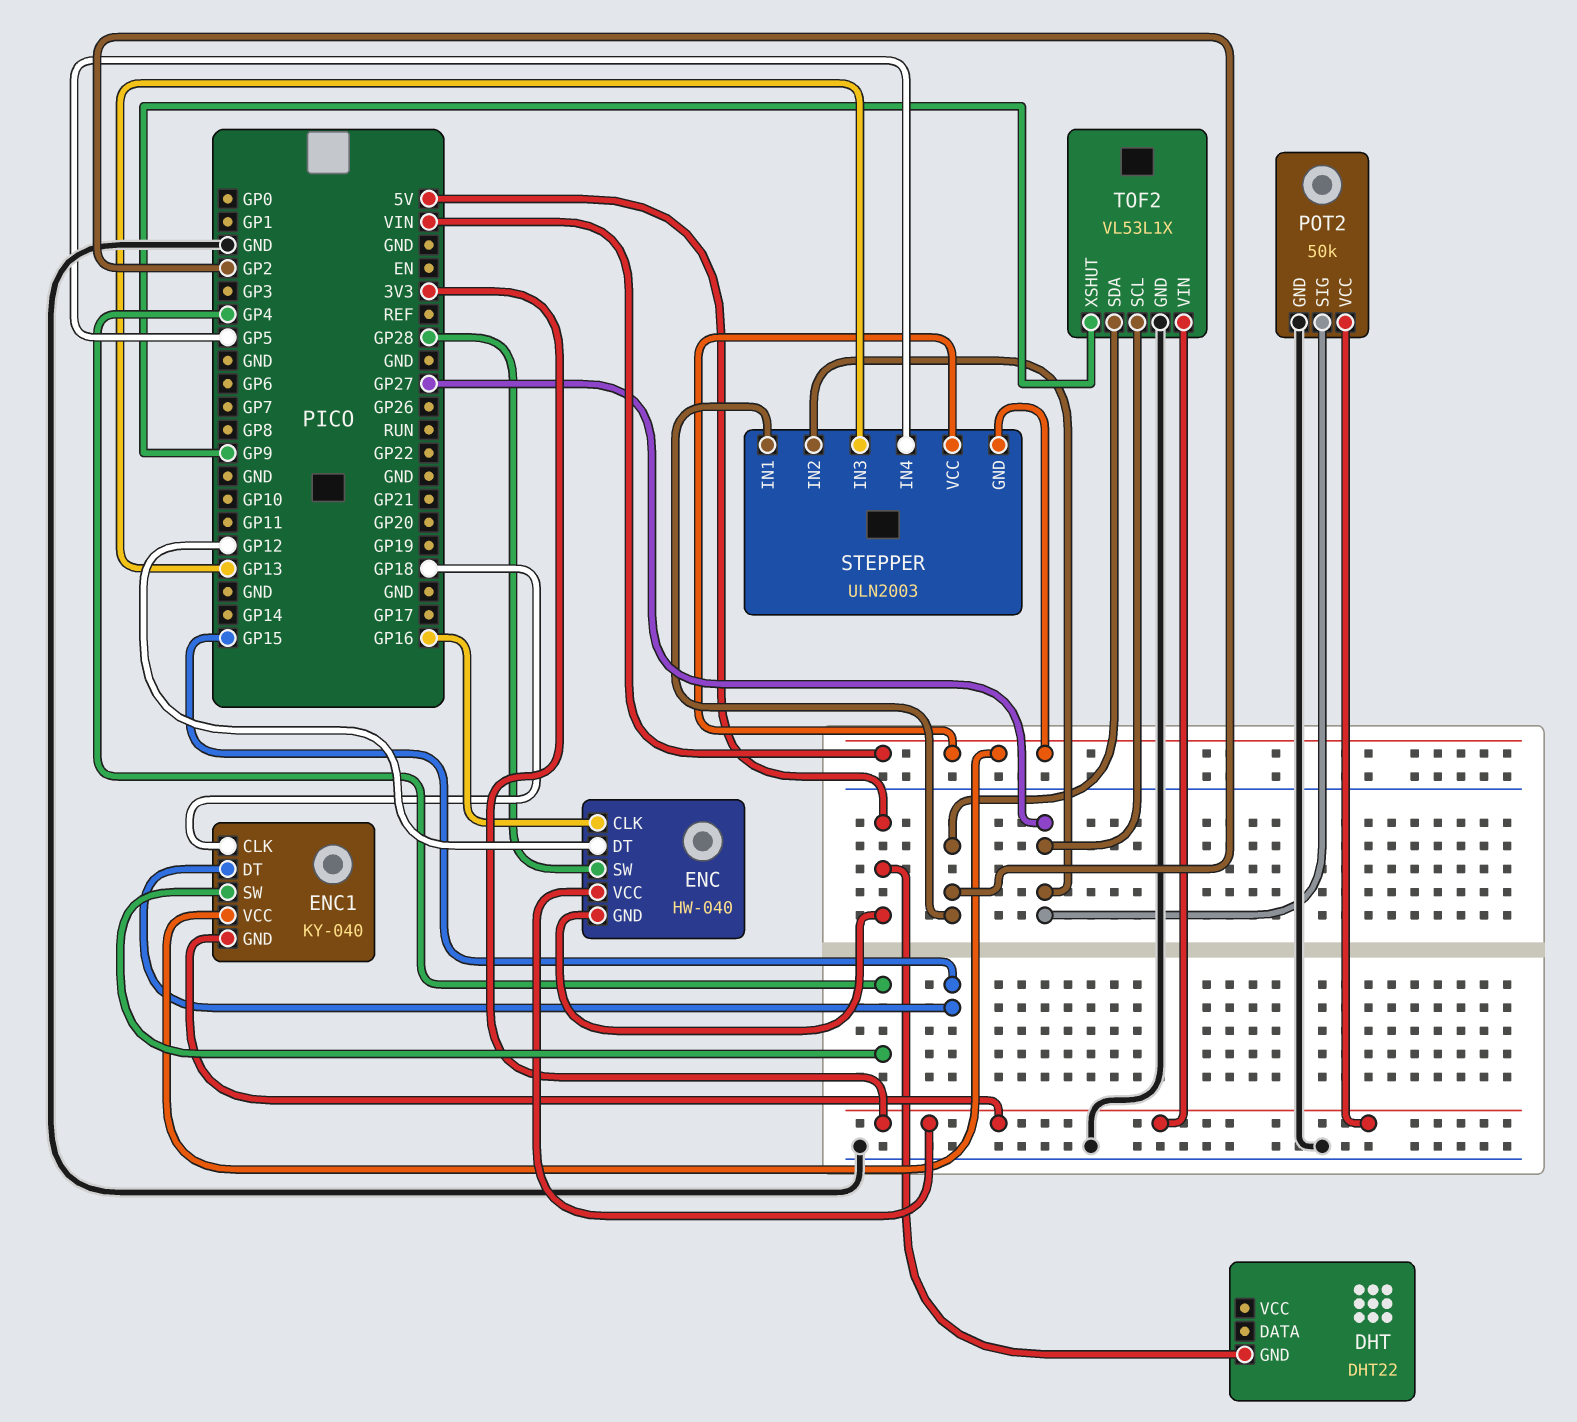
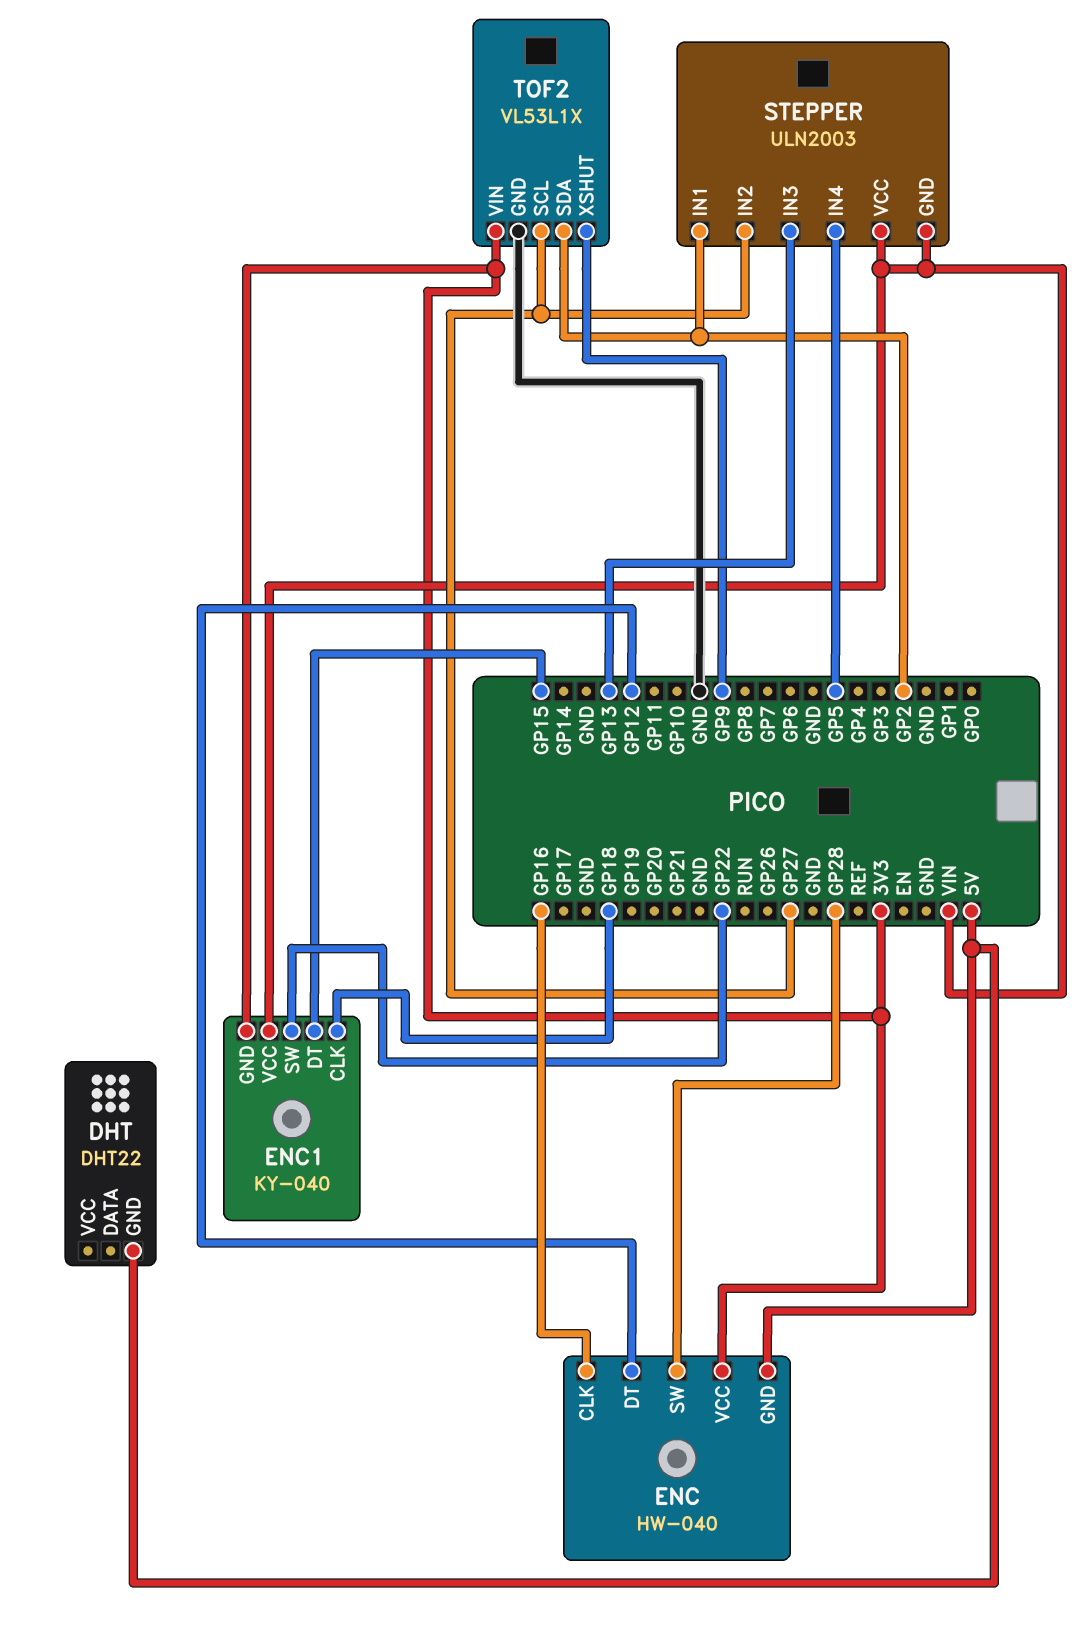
ENC1 pin SW: GP4 -> GP22
POT2: 50k -> none
POT2 pin GND: GND -> none
POT2 pin SIG: GP27 -> none
POT2 pin VCC: 3V3 -> none

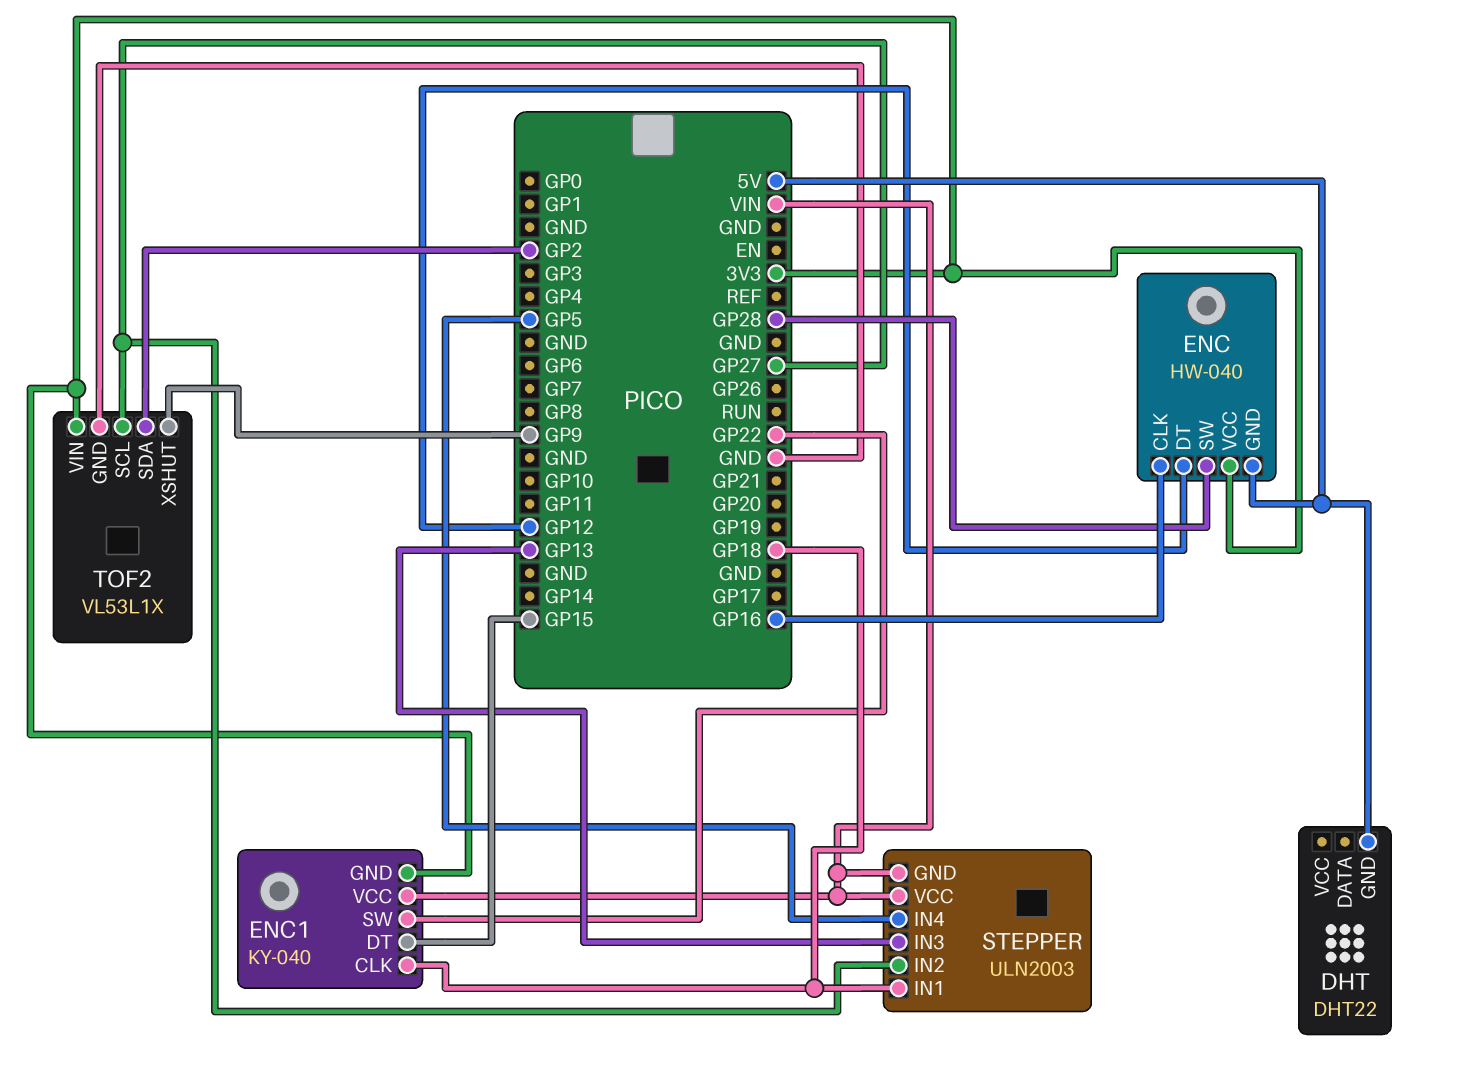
STEPPER pin IN1: GP2 -> GP18

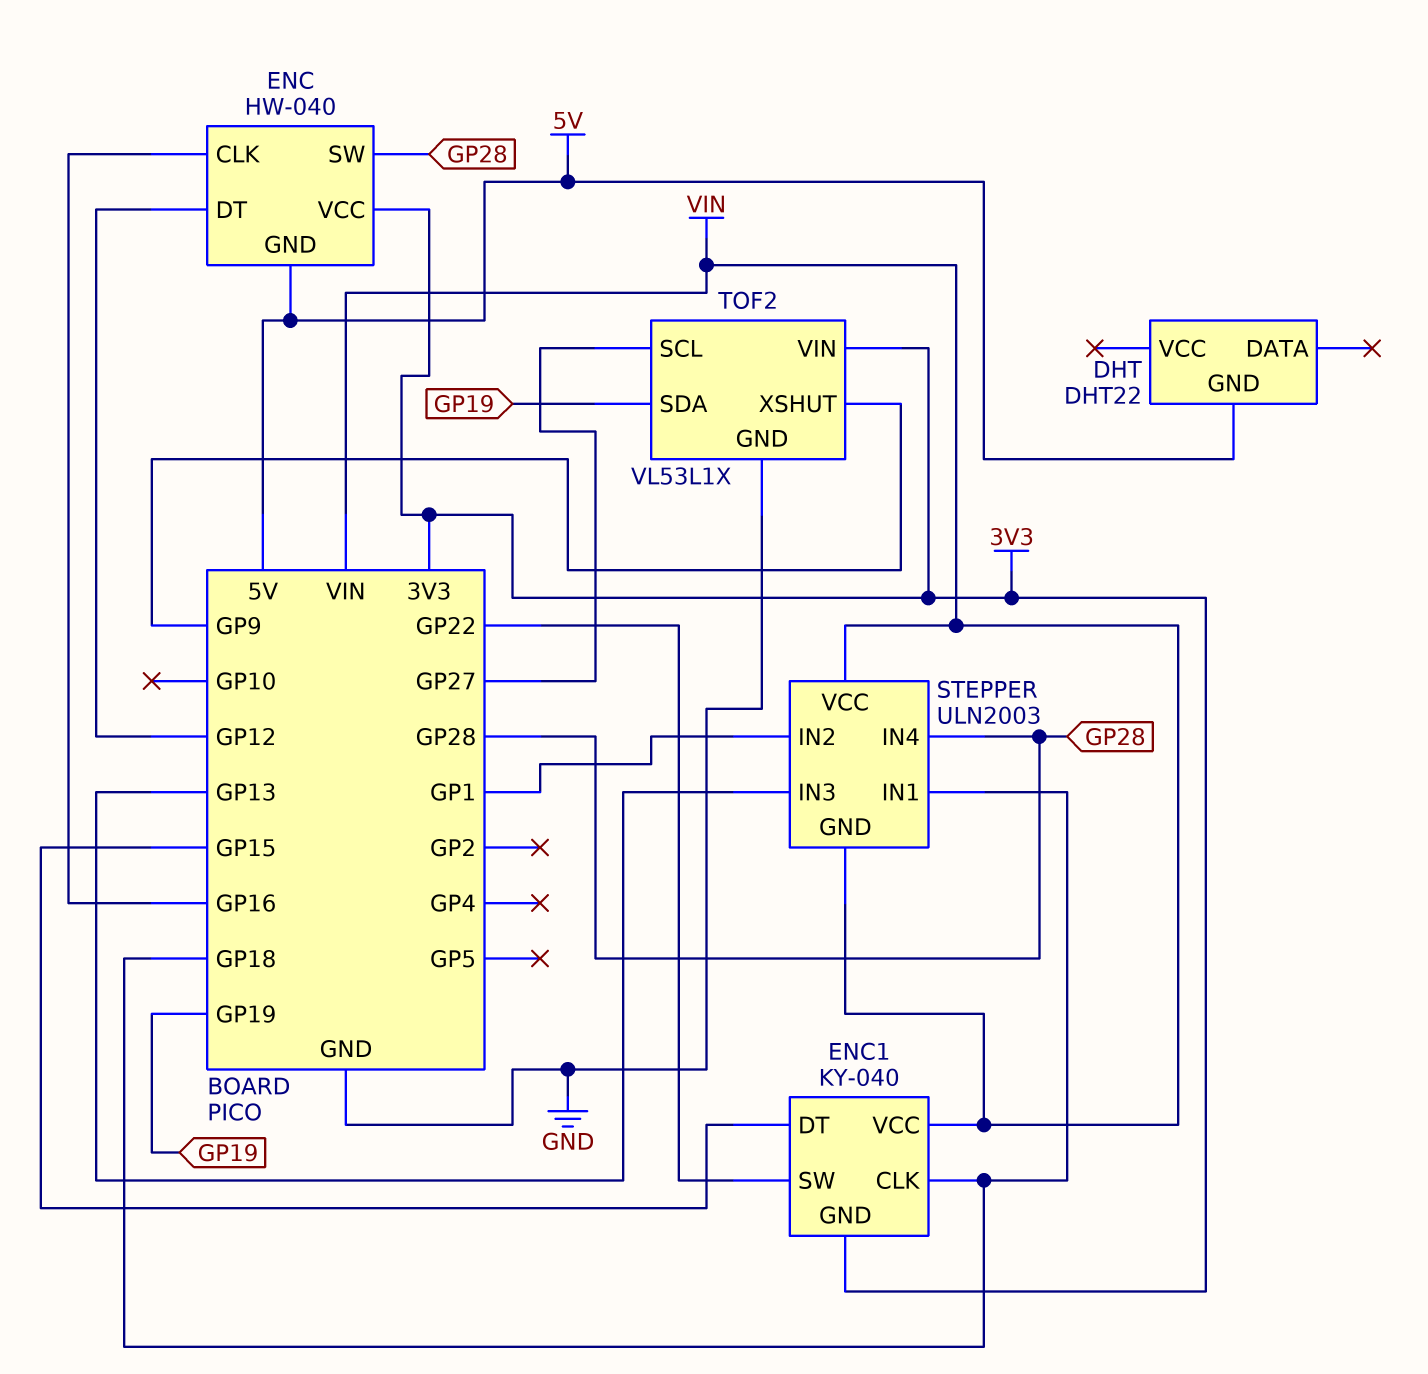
STEPPER pin IN2: GP27 -> GP1
STEPPER pin IN4: GP5 -> GP28
TOF2 pin SDA: GP2 -> GP19

